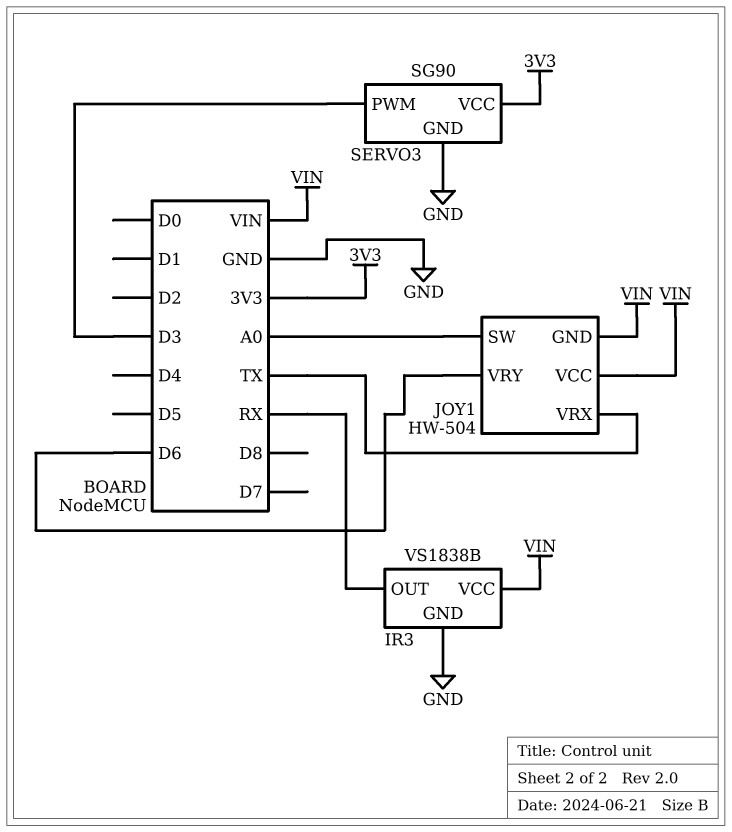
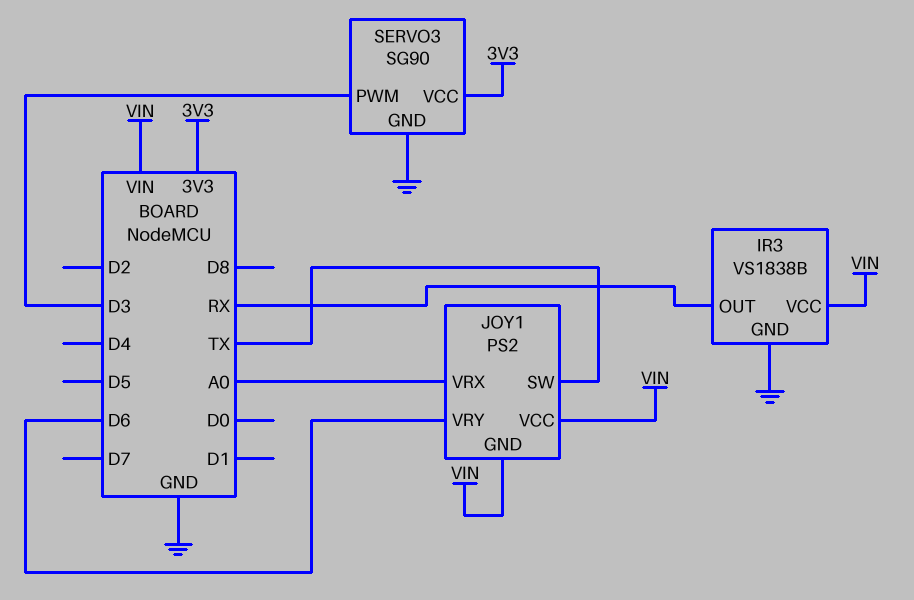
JOY1: HW-504 -> PS2
JOY1 pin SW: A0 -> TX
JOY1 pin VRX: TX -> A0

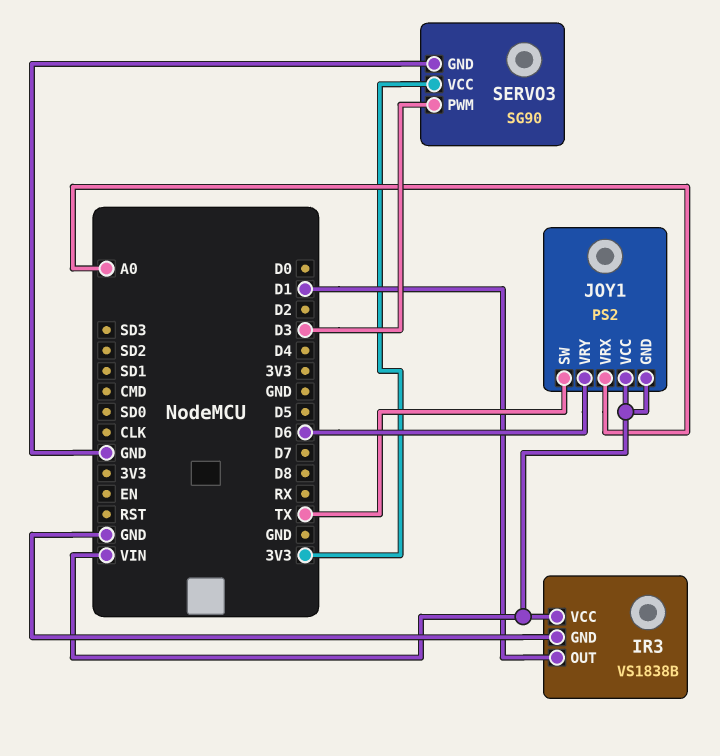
IR3 pin OUT: RX -> D1

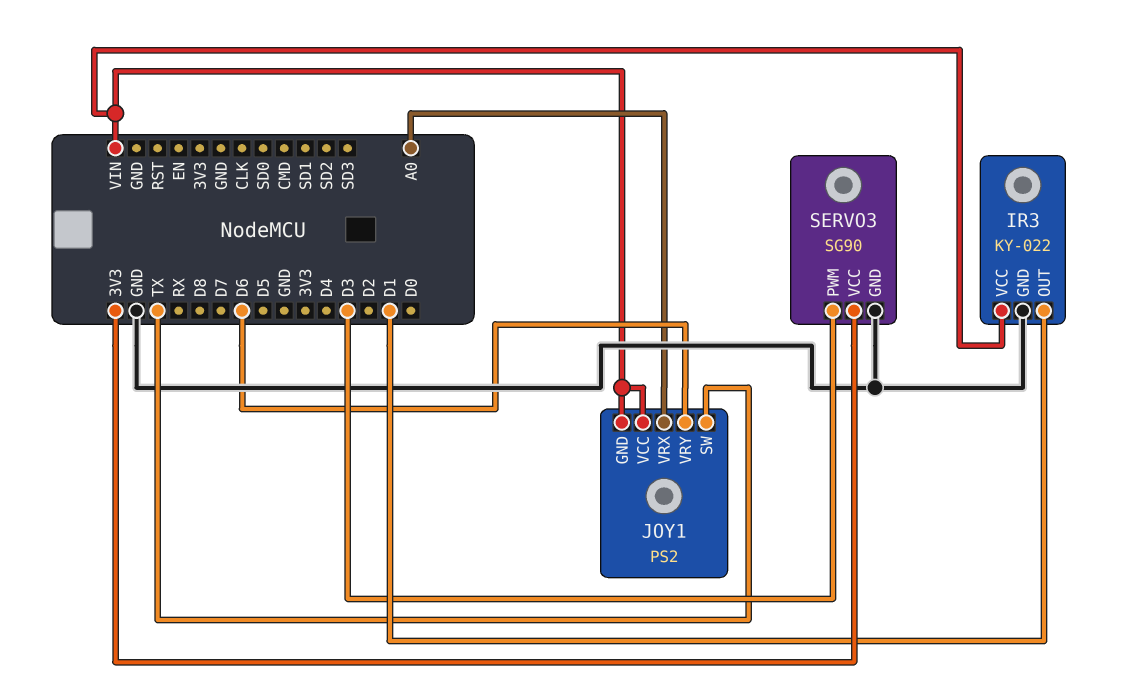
IR3: VS1838B -> KY-022

